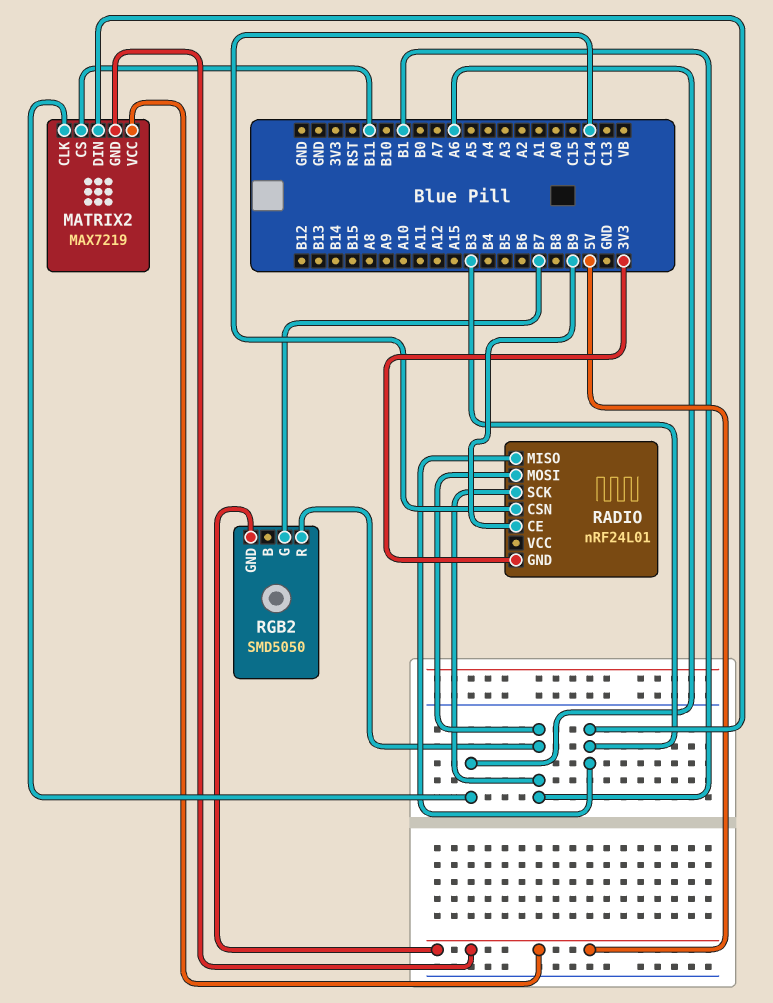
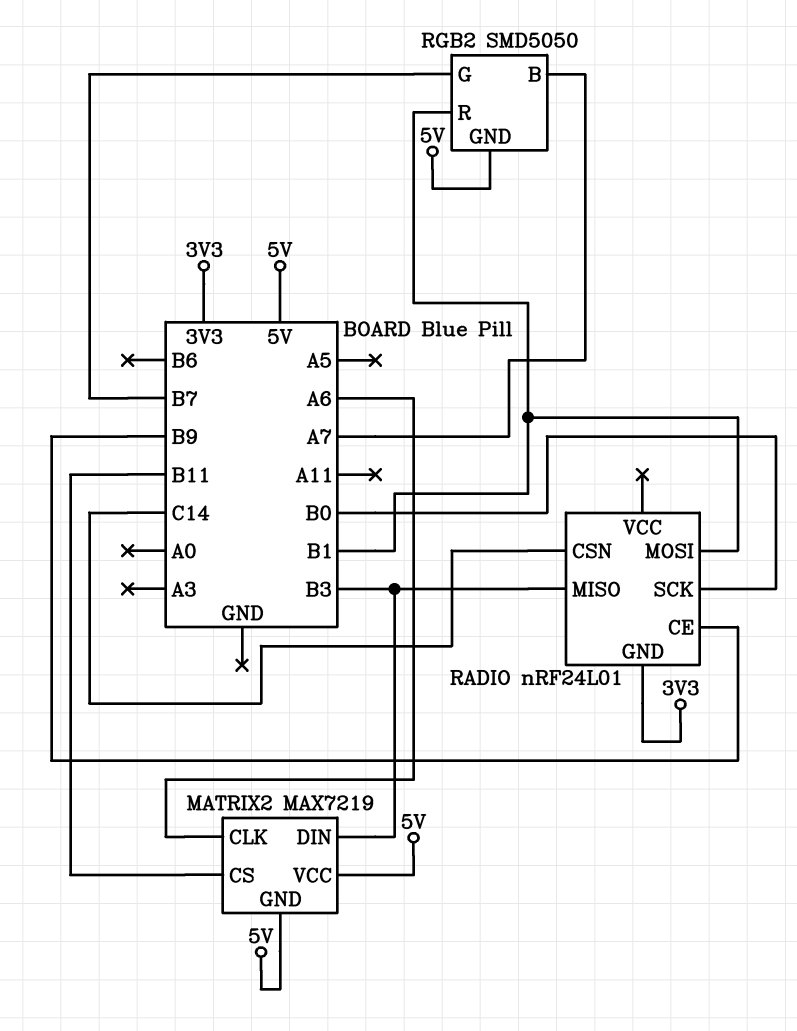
RADIO pin SCK: B1 -> B0
RGB2 pin B: none -> A7

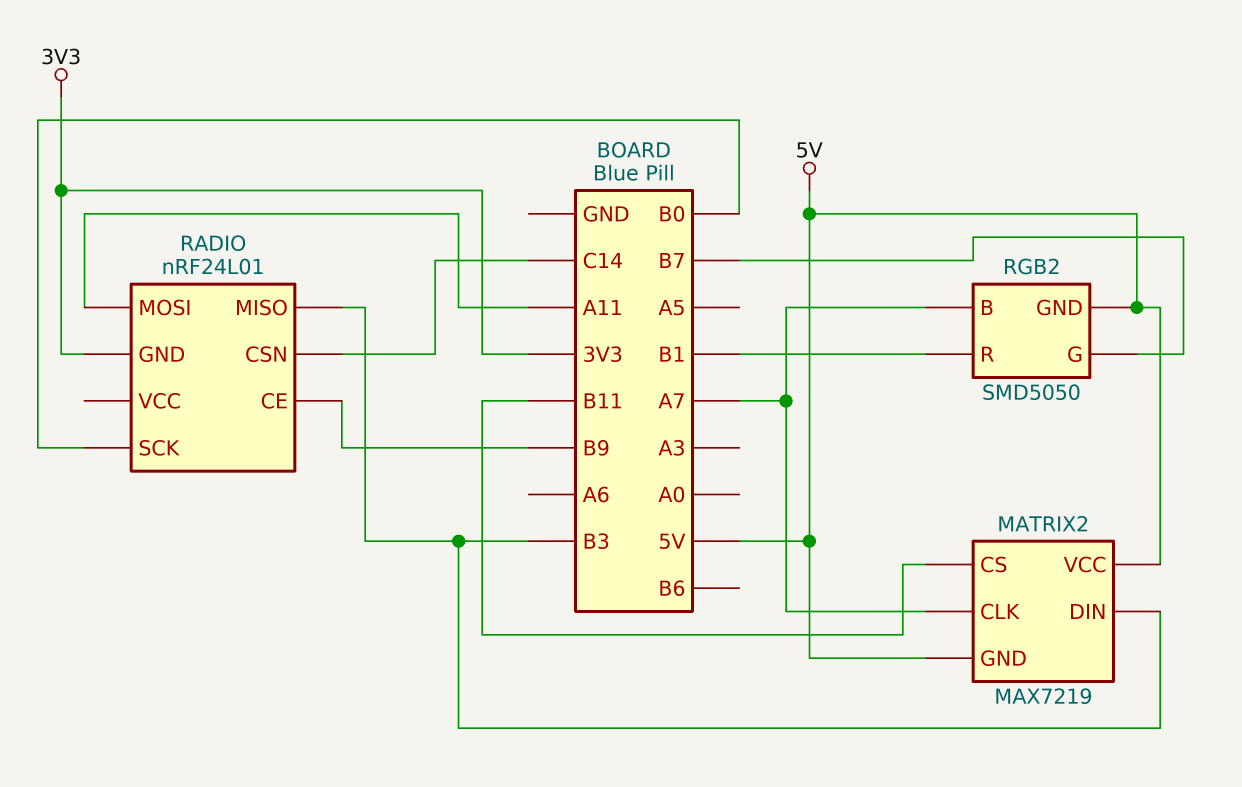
MATRIX2 pin CLK: A6 -> A7
RADIO pin MOSI: B1 -> A11

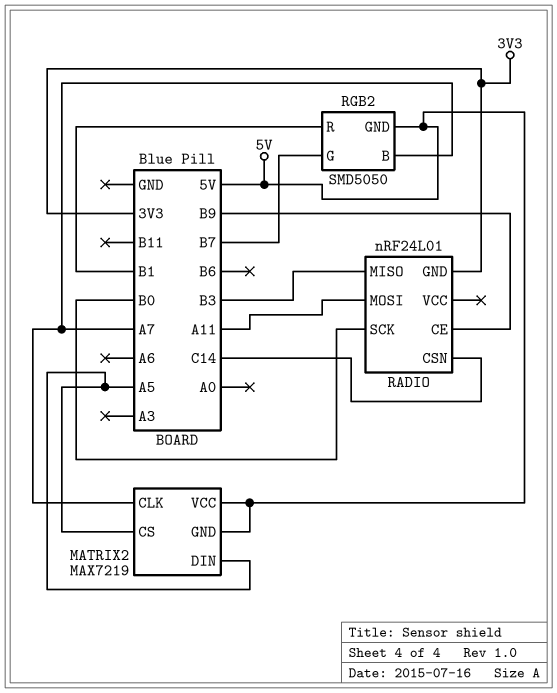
MATRIX2 pin CS: B11 -> A5
MATRIX2 pin DIN: B3 -> A5

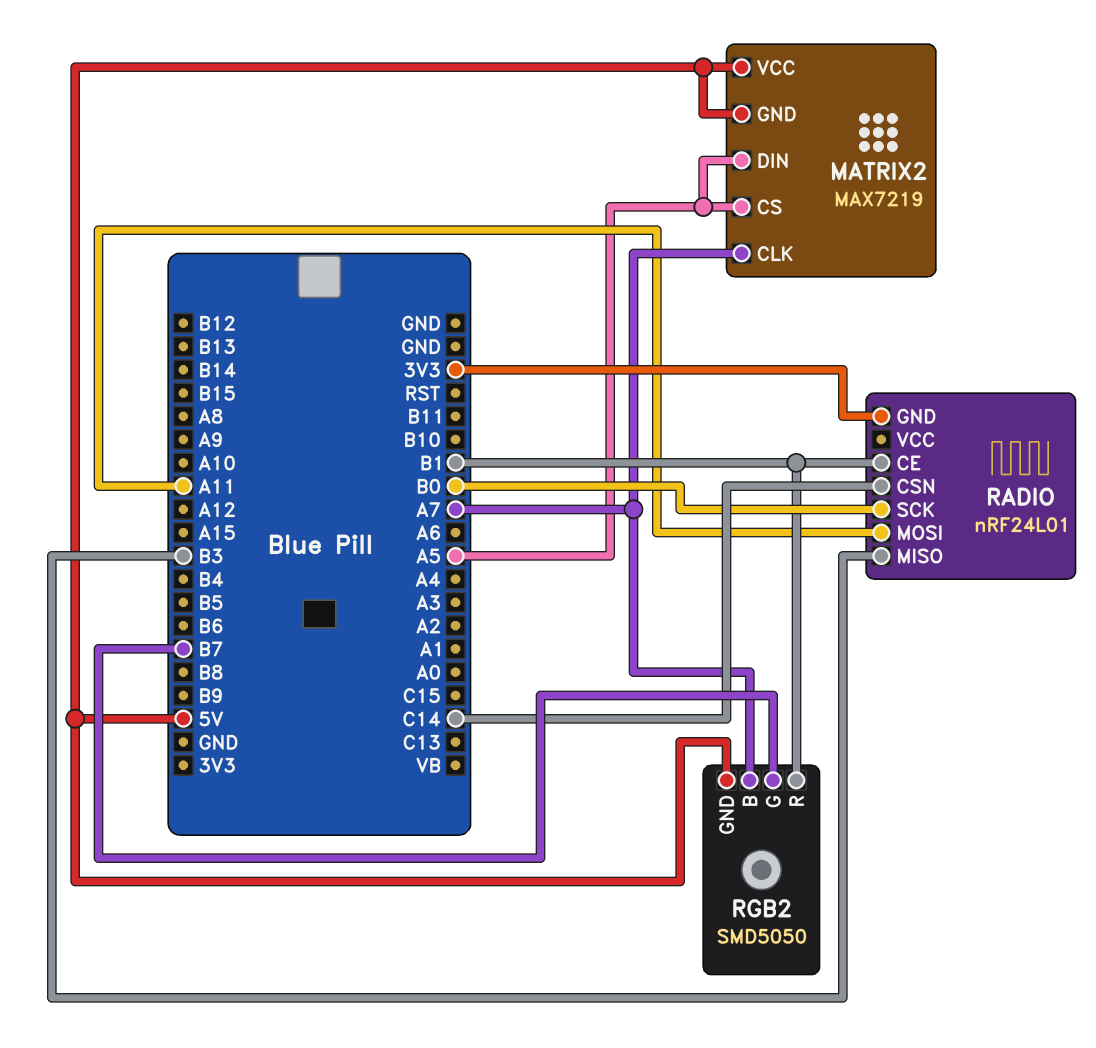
RADIO pin CE: B9 -> B1

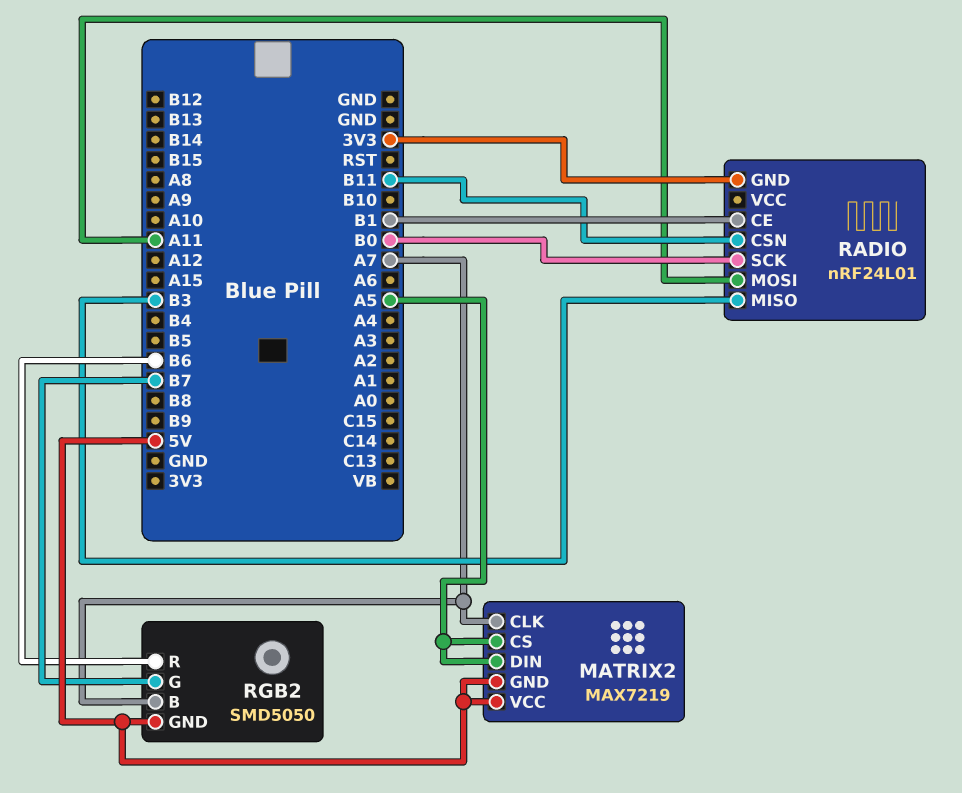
RADIO pin CSN: C14 -> B11
RGB2 pin R: B1 -> B6

